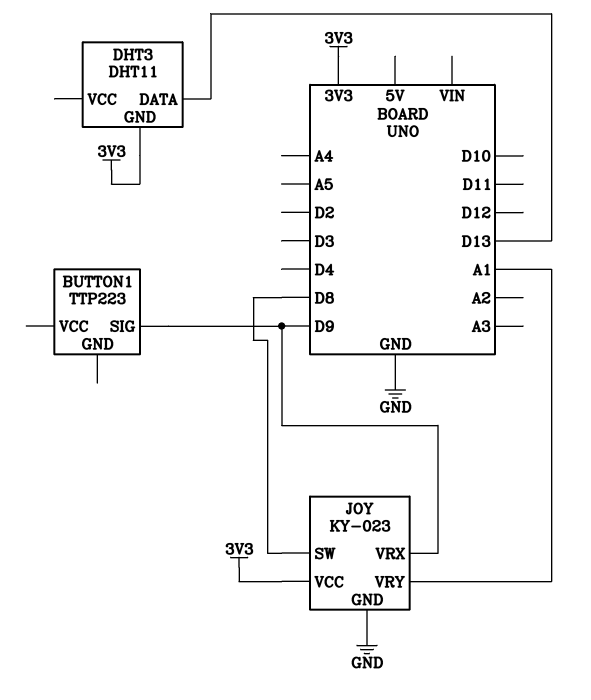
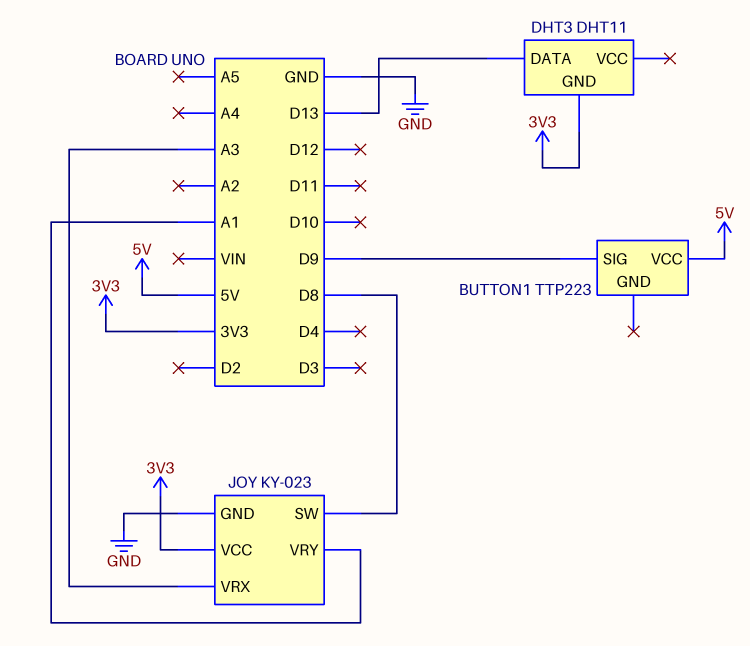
BUTTON1 pin VCC: none -> 5V
JOY pin VRX: D9 -> A3

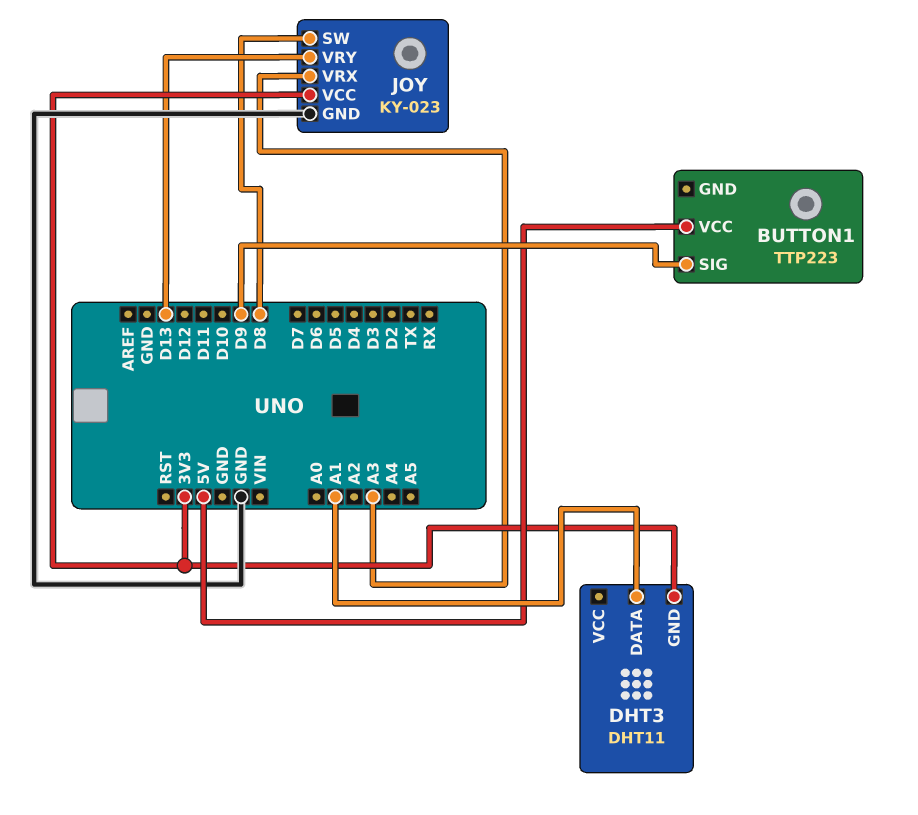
DHT3 pin DATA: D13 -> A1
JOY pin VRY: A1 -> D13

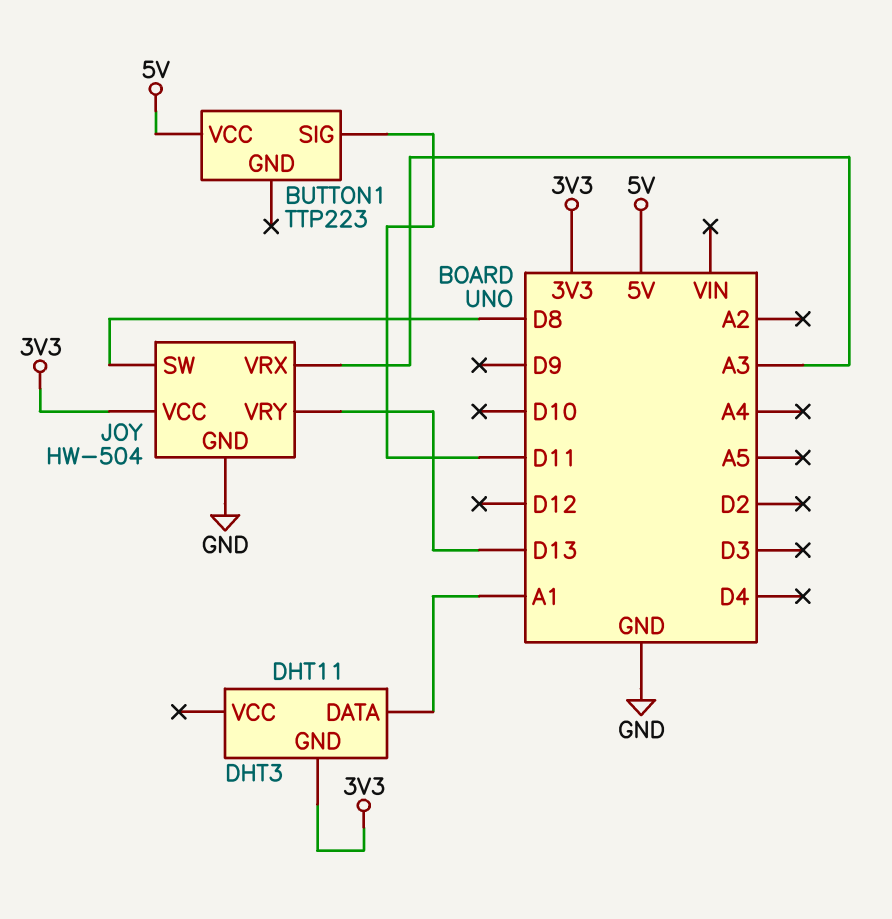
BUTTON1 pin SIG: D9 -> D11
JOY: KY-023 -> HW-504

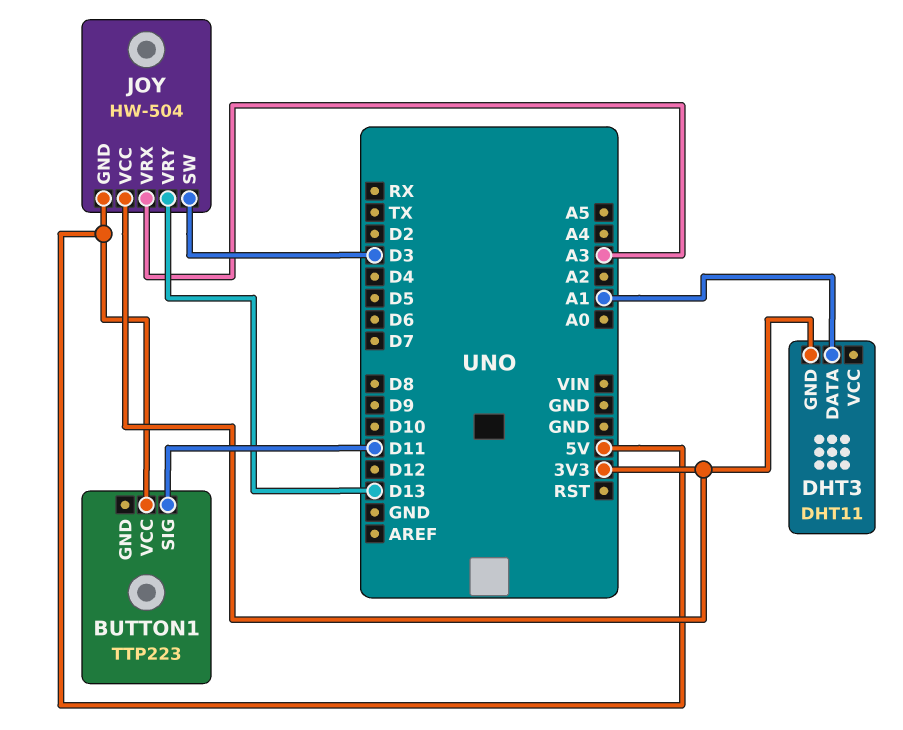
JOY pin GND: GND -> 5V
JOY pin SW: D8 -> D3

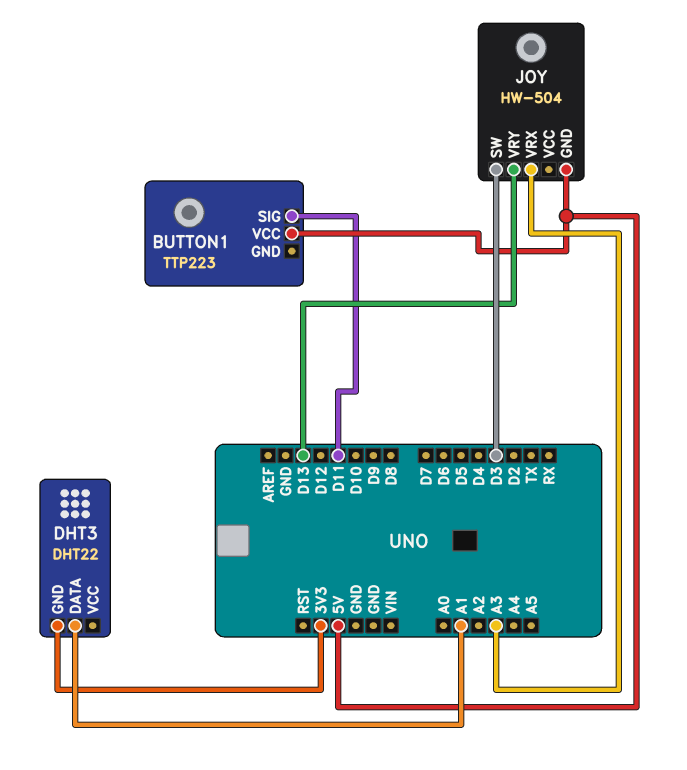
DHT3: DHT11 -> DHT22
JOY pin VCC: 3V3 -> none

